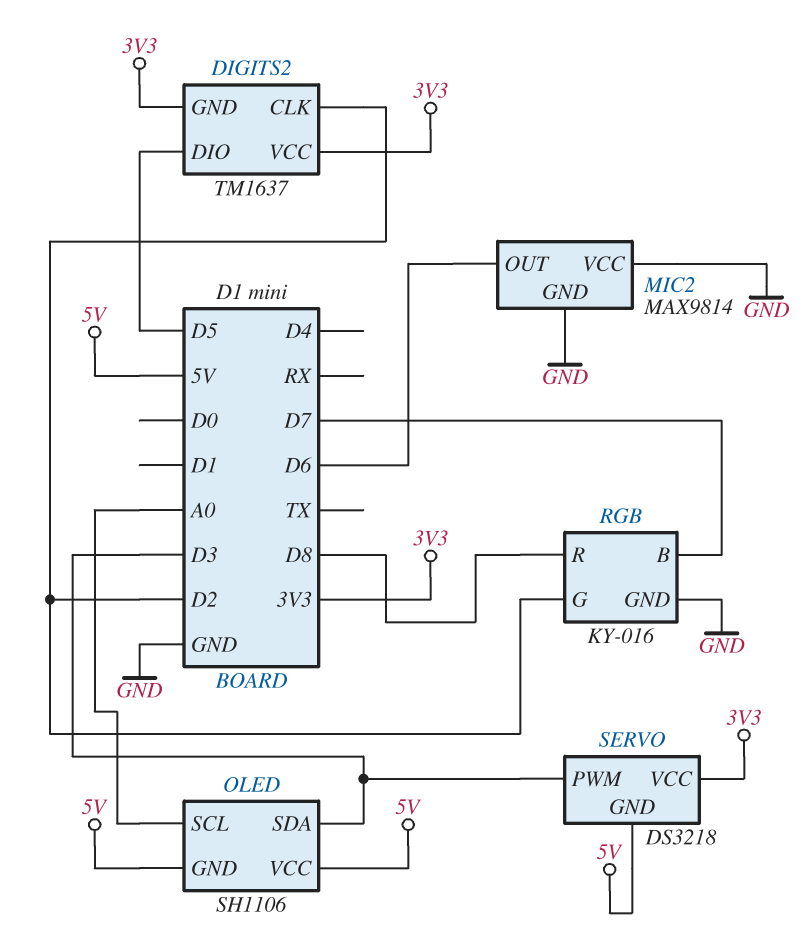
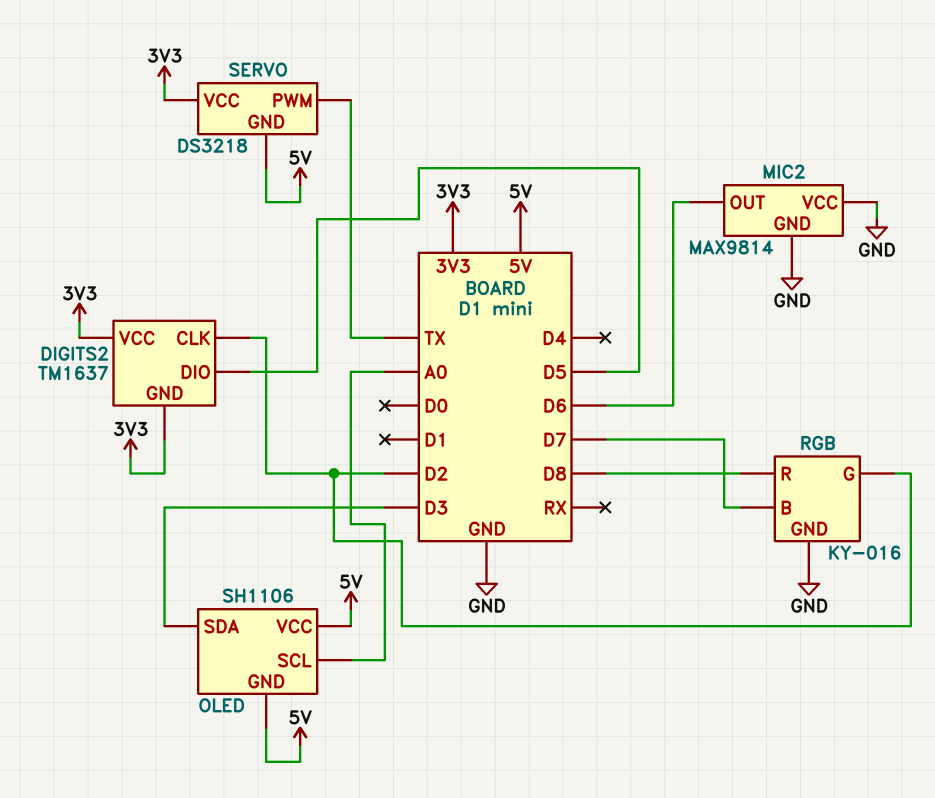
SERVO pin PWM: D3 -> TX

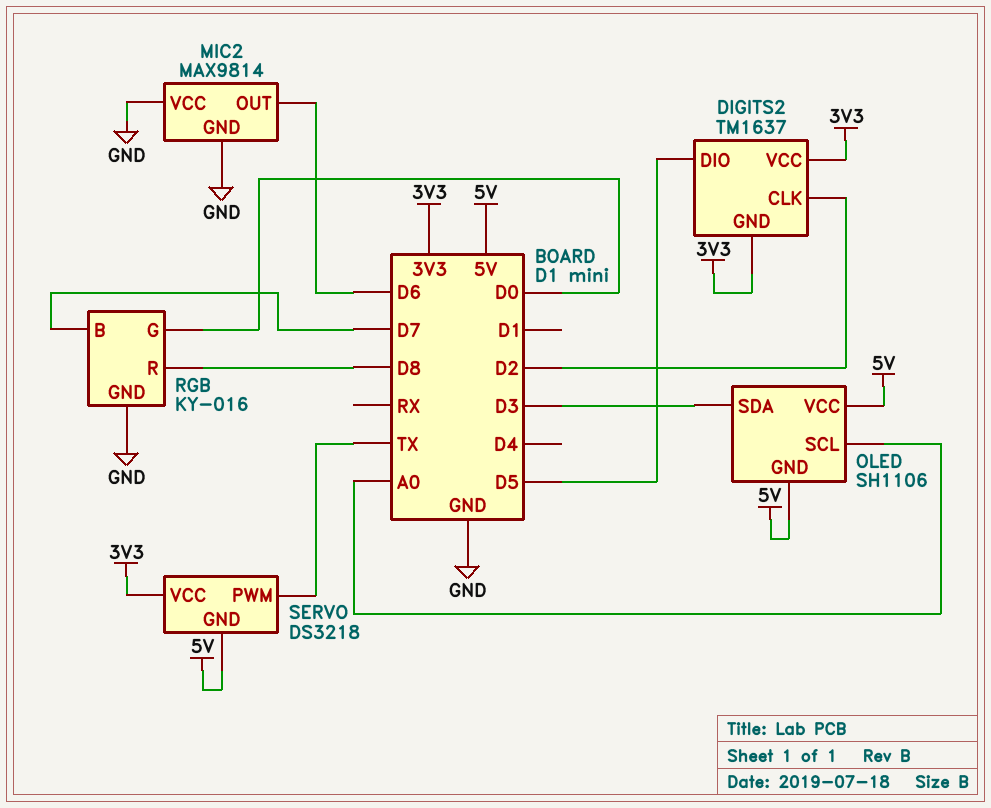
RGB pin G: D2 -> D0

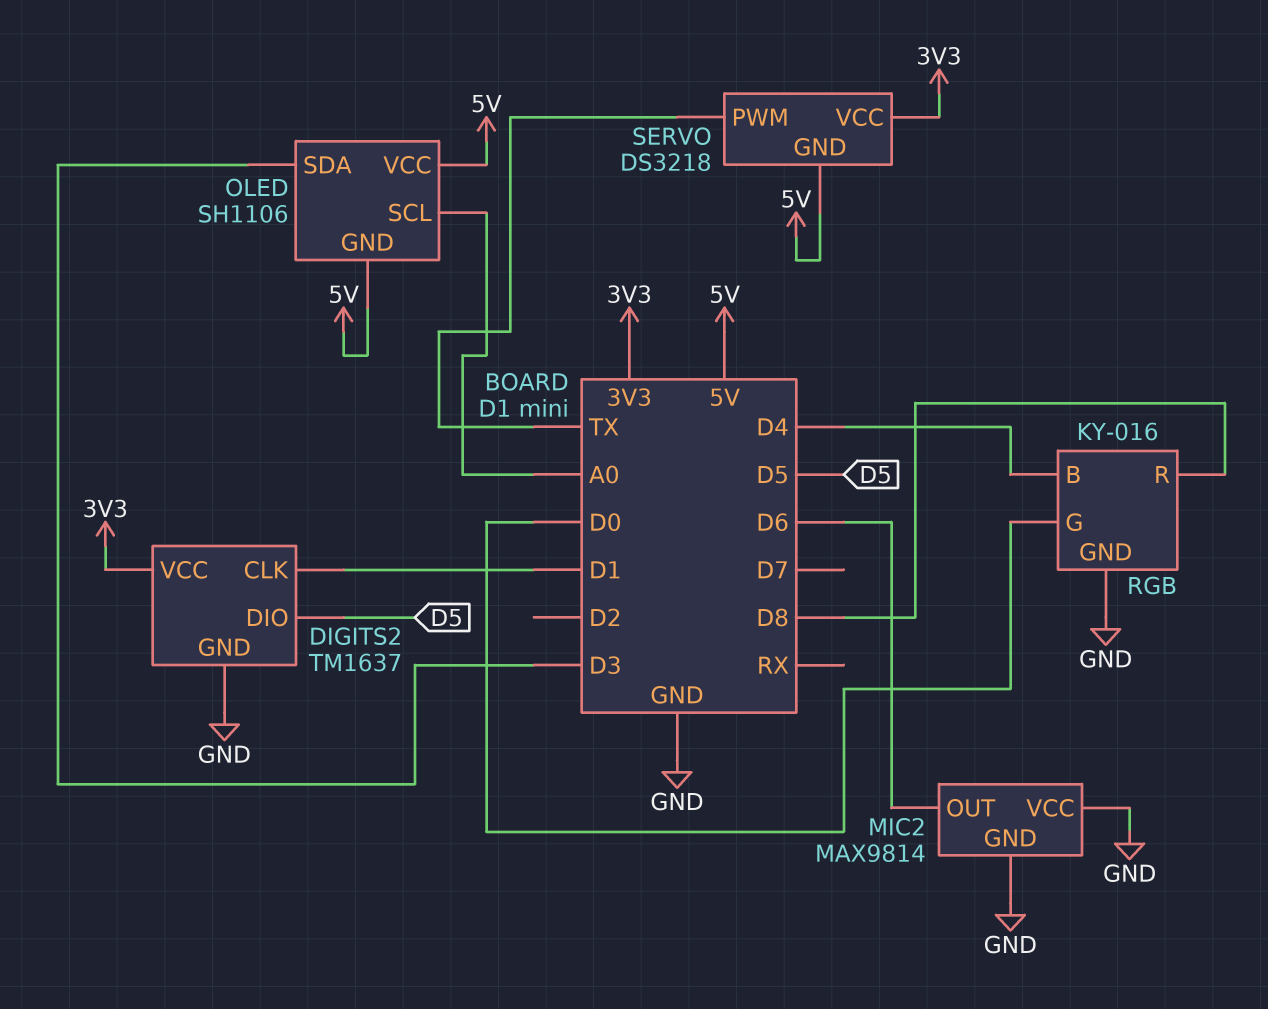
DIGITS2 pin CLK: D2 -> D1
DIGITS2 pin GND: 3V3 -> GND
RGB pin B: D7 -> D4

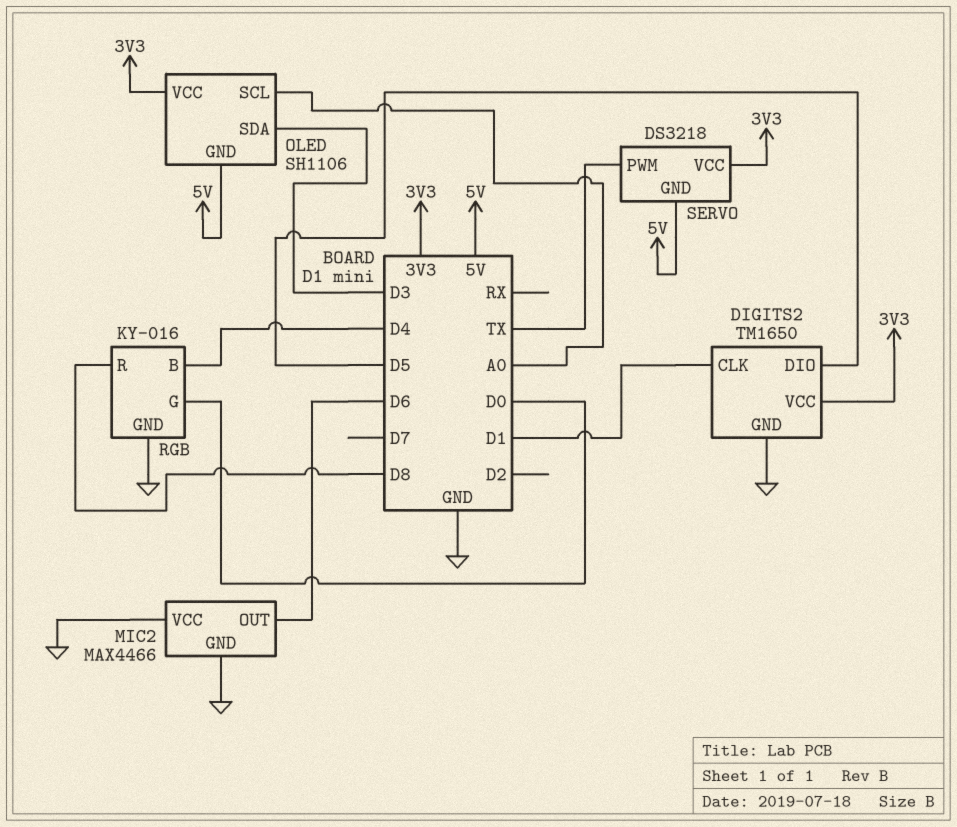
DIGITS2: TM1637 -> TM1650
MIC2: MAX9814 -> MAX4466
OLED pin VCC: 5V -> 3V3

